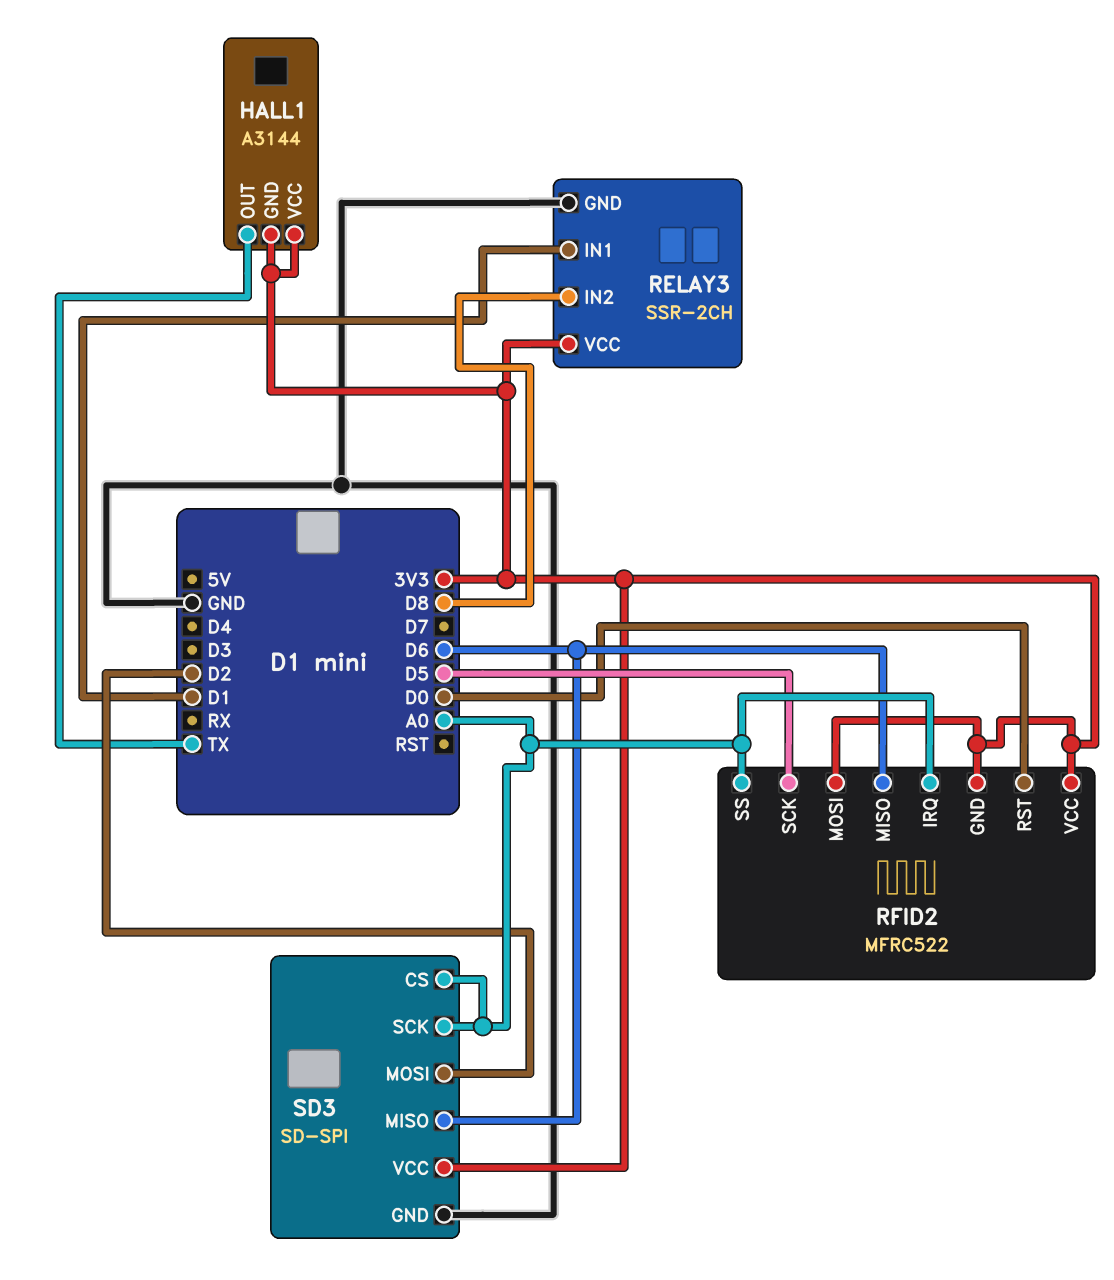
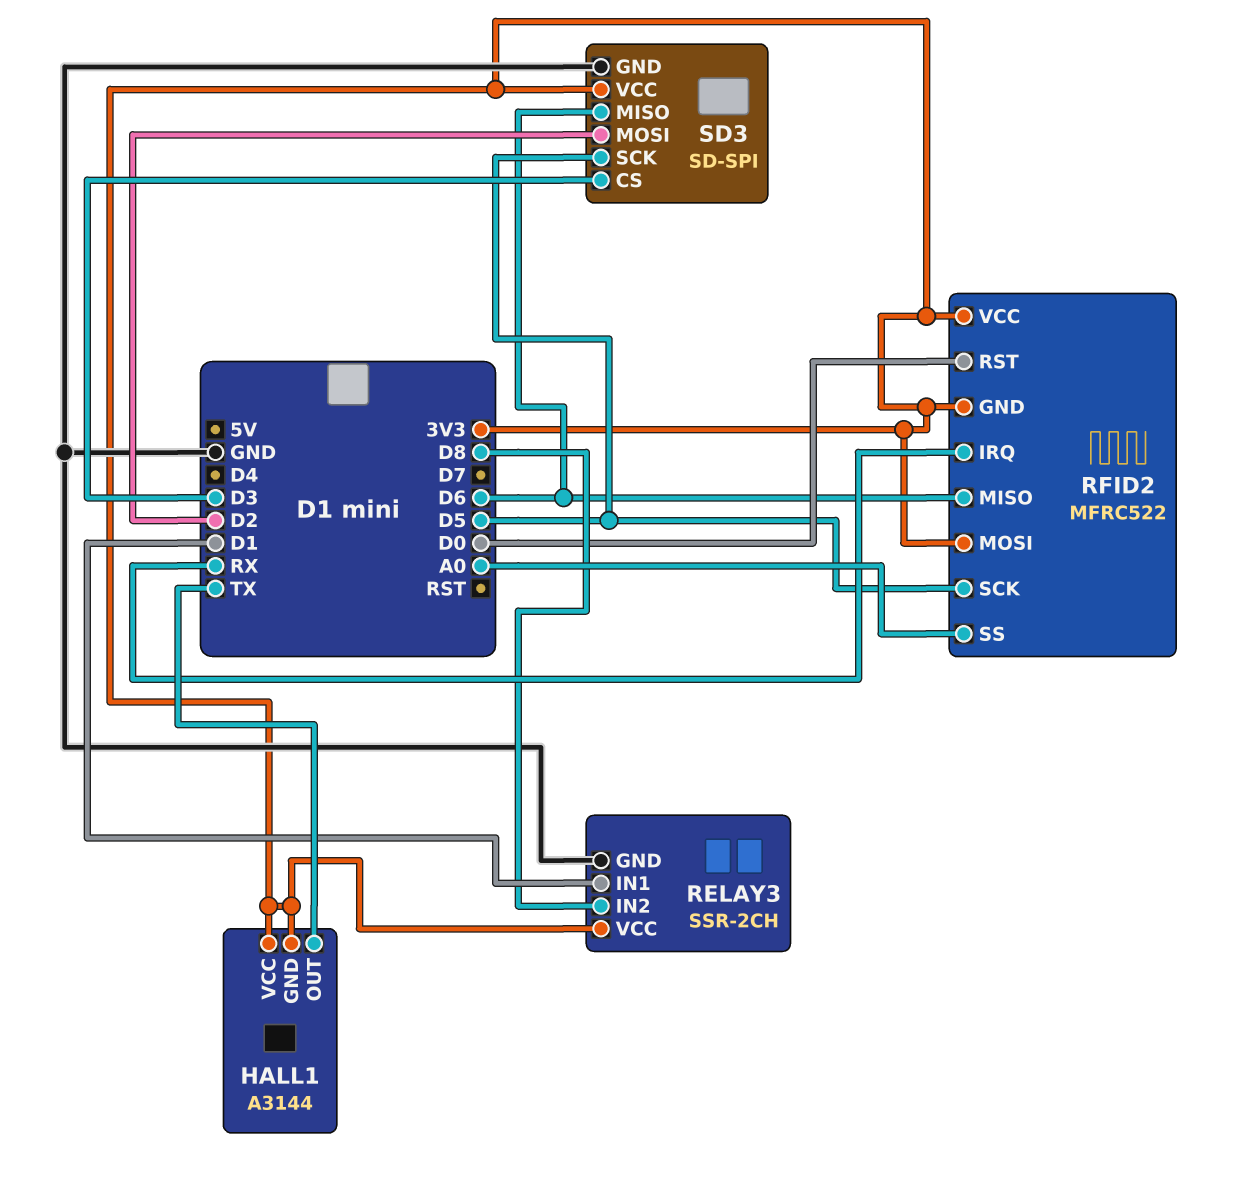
RFID2 pin IRQ: A0 -> RX
SD3 pin CS: A0 -> D3
SD3 pin SCK: A0 -> D5

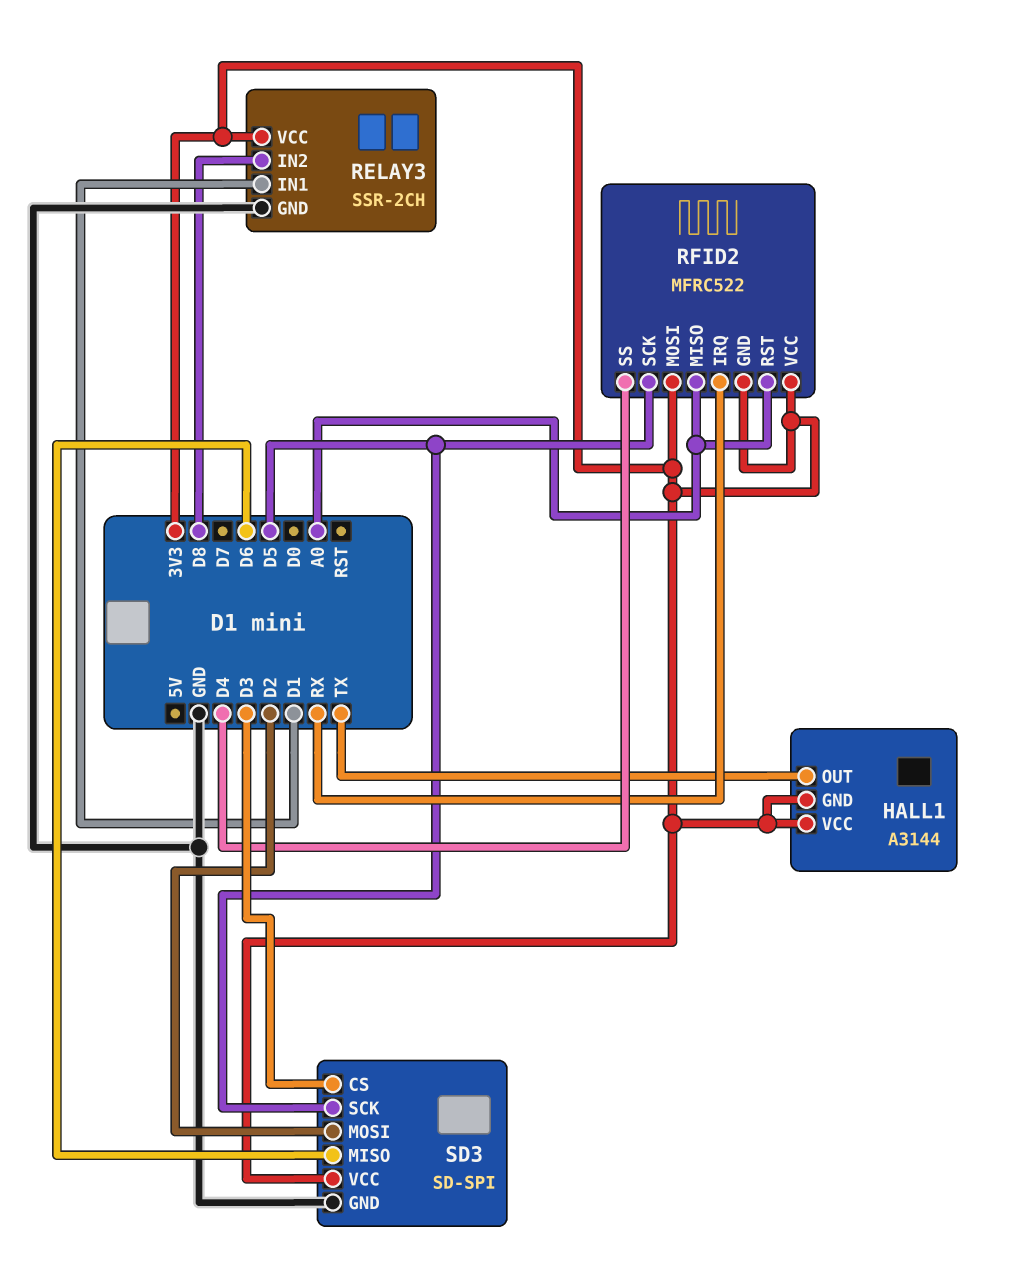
RFID2 pin MISO: D6 -> A0
RFID2 pin RST: D0 -> A0
RFID2 pin SS: A0 -> D4

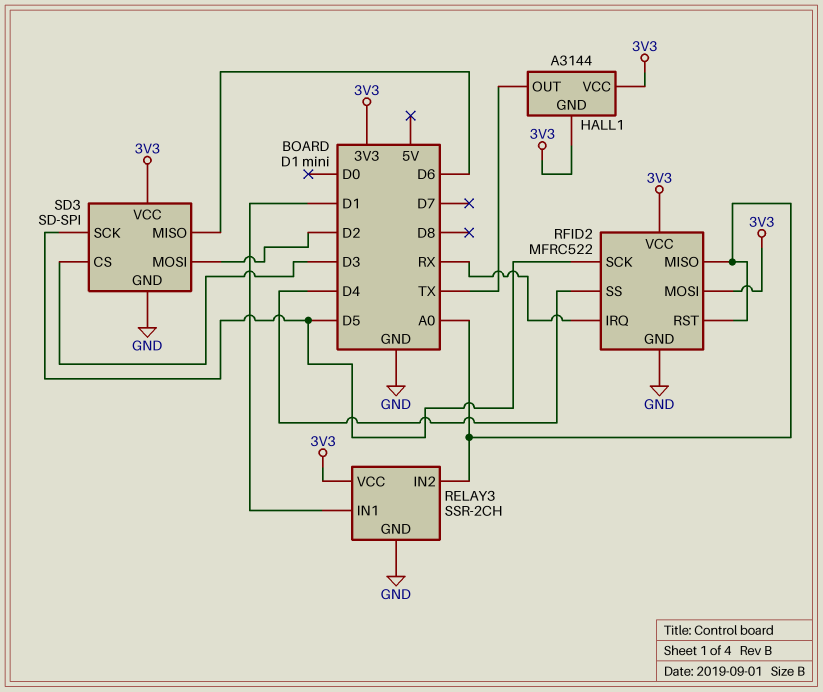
RELAY3 pin IN2: D8 -> A0
RFID2 pin GND: 3V3 -> GND

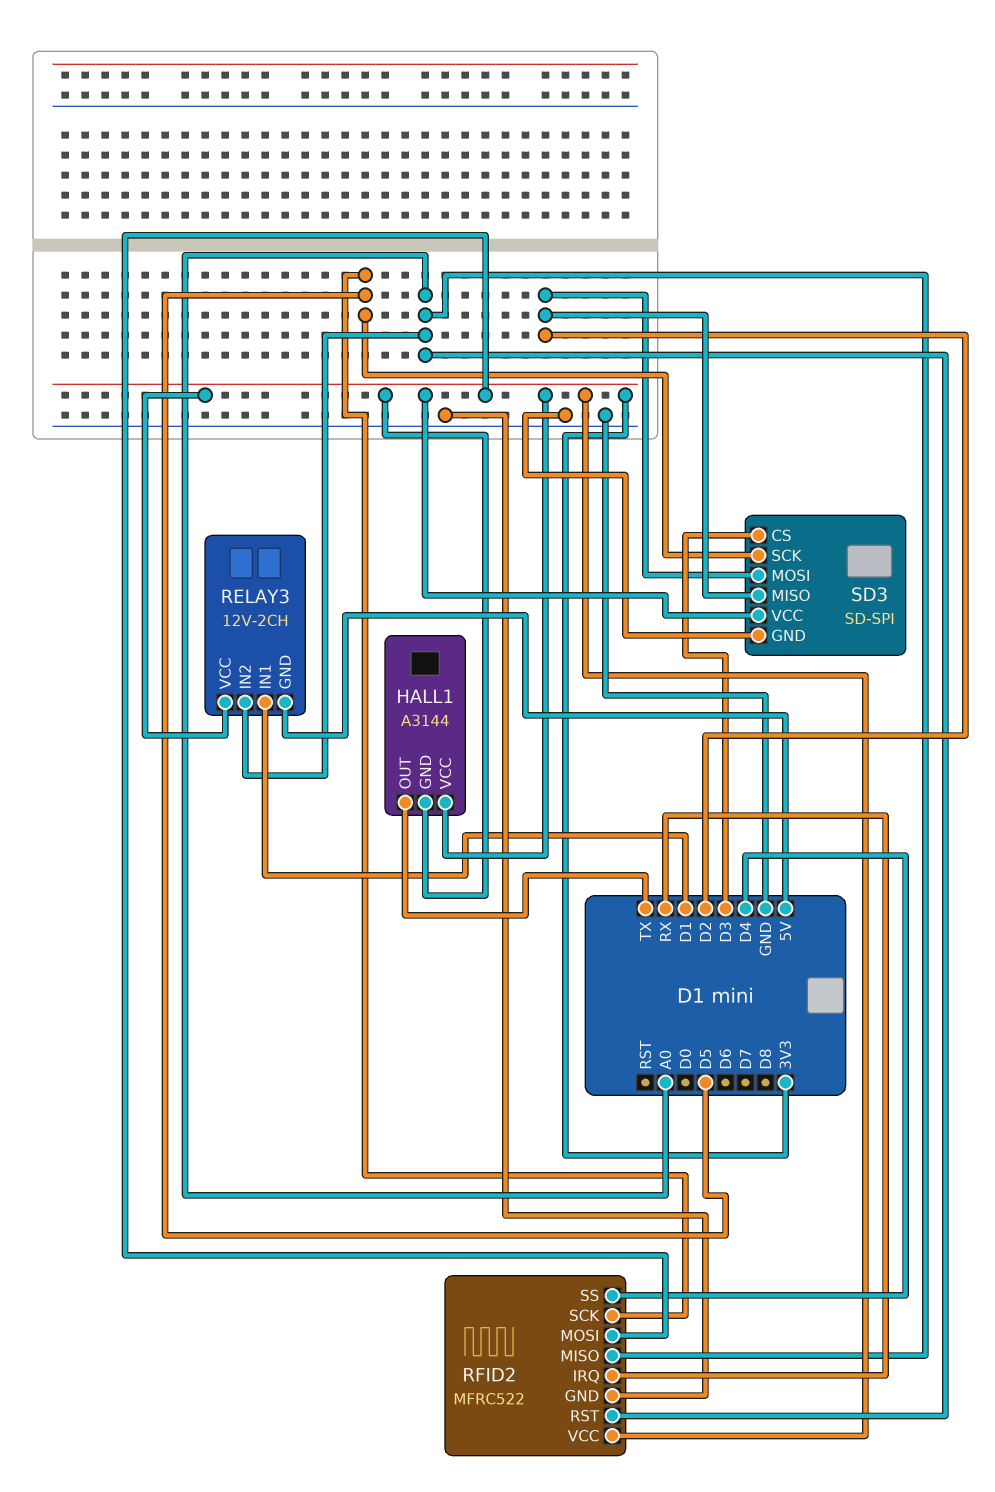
RELAY3: SSR-2CH -> 12V-2CH
RELAY3 pin GND: GND -> 5V
SD3 pin MISO: D6 -> D2

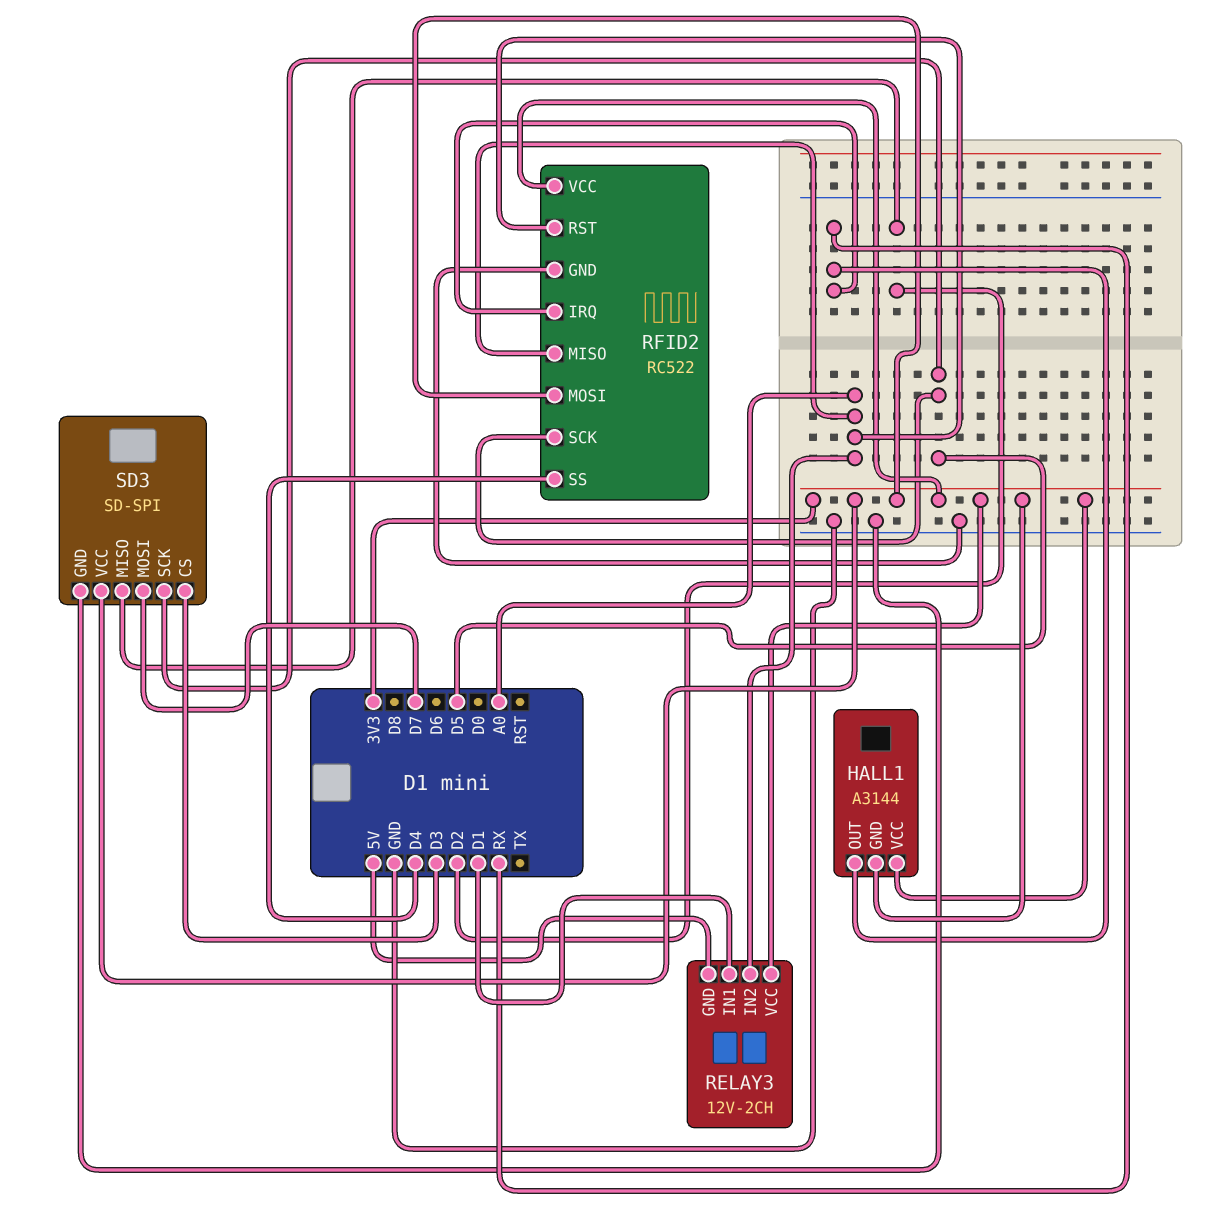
HALL1 pin OUT: TX -> RX
RFID2: MFRC522 -> RC522
SD3 pin MOSI: D2 -> D7

